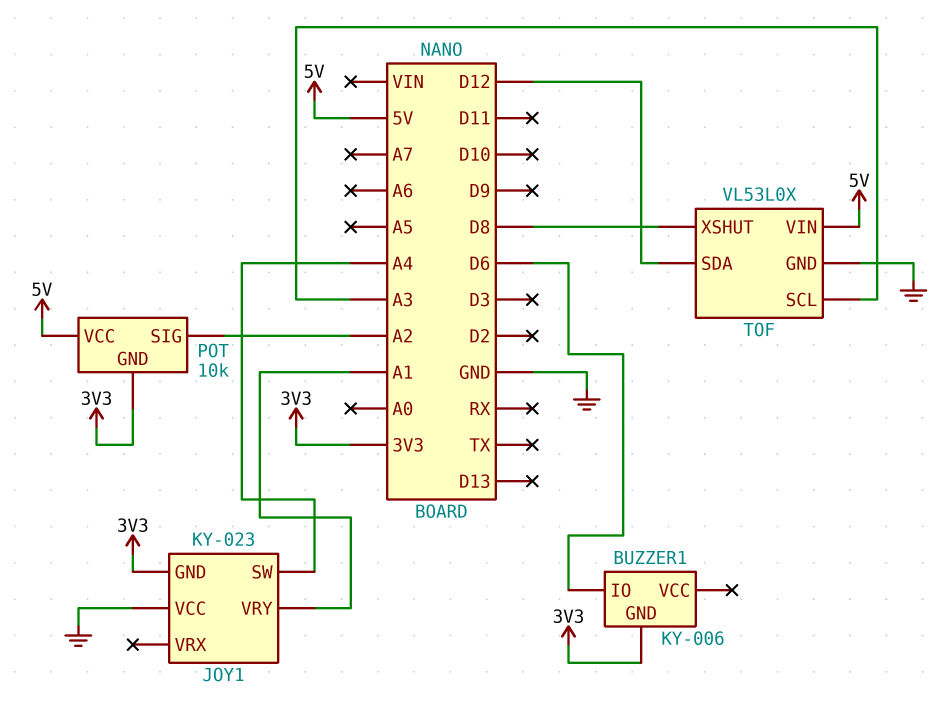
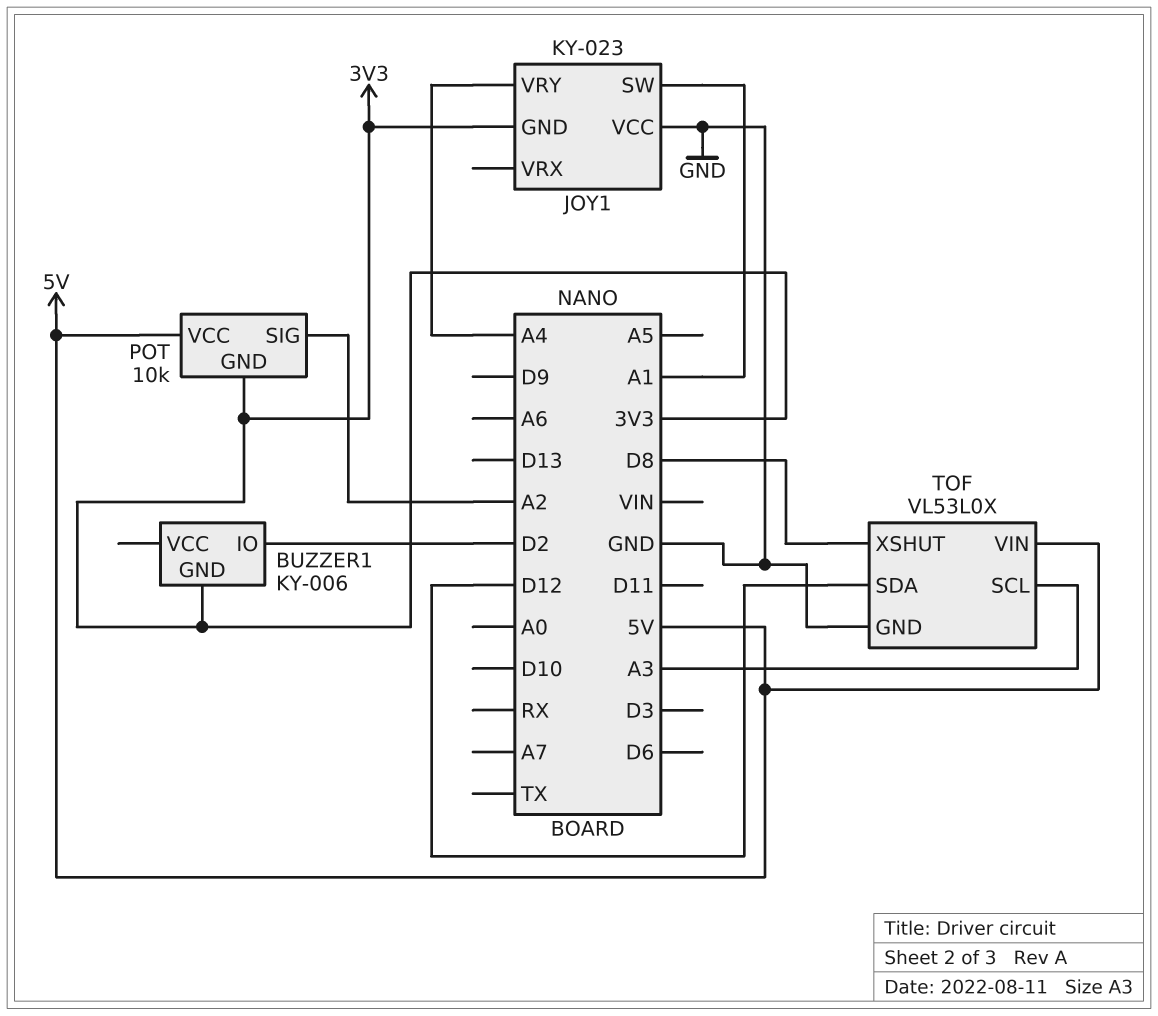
BUZZER1 pin IO: D6 -> D2
JOY1 pin SW: A4 -> A1
JOY1 pin VRY: A1 -> A4

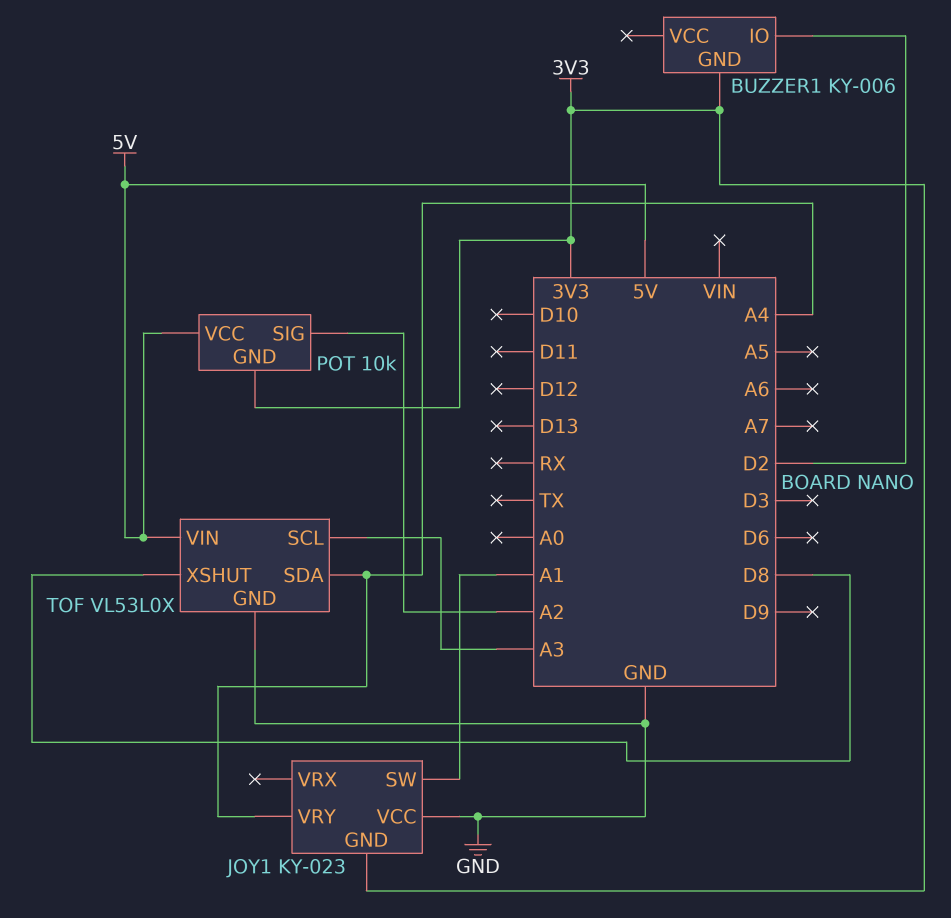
TOF pin SDA: D12 -> A4

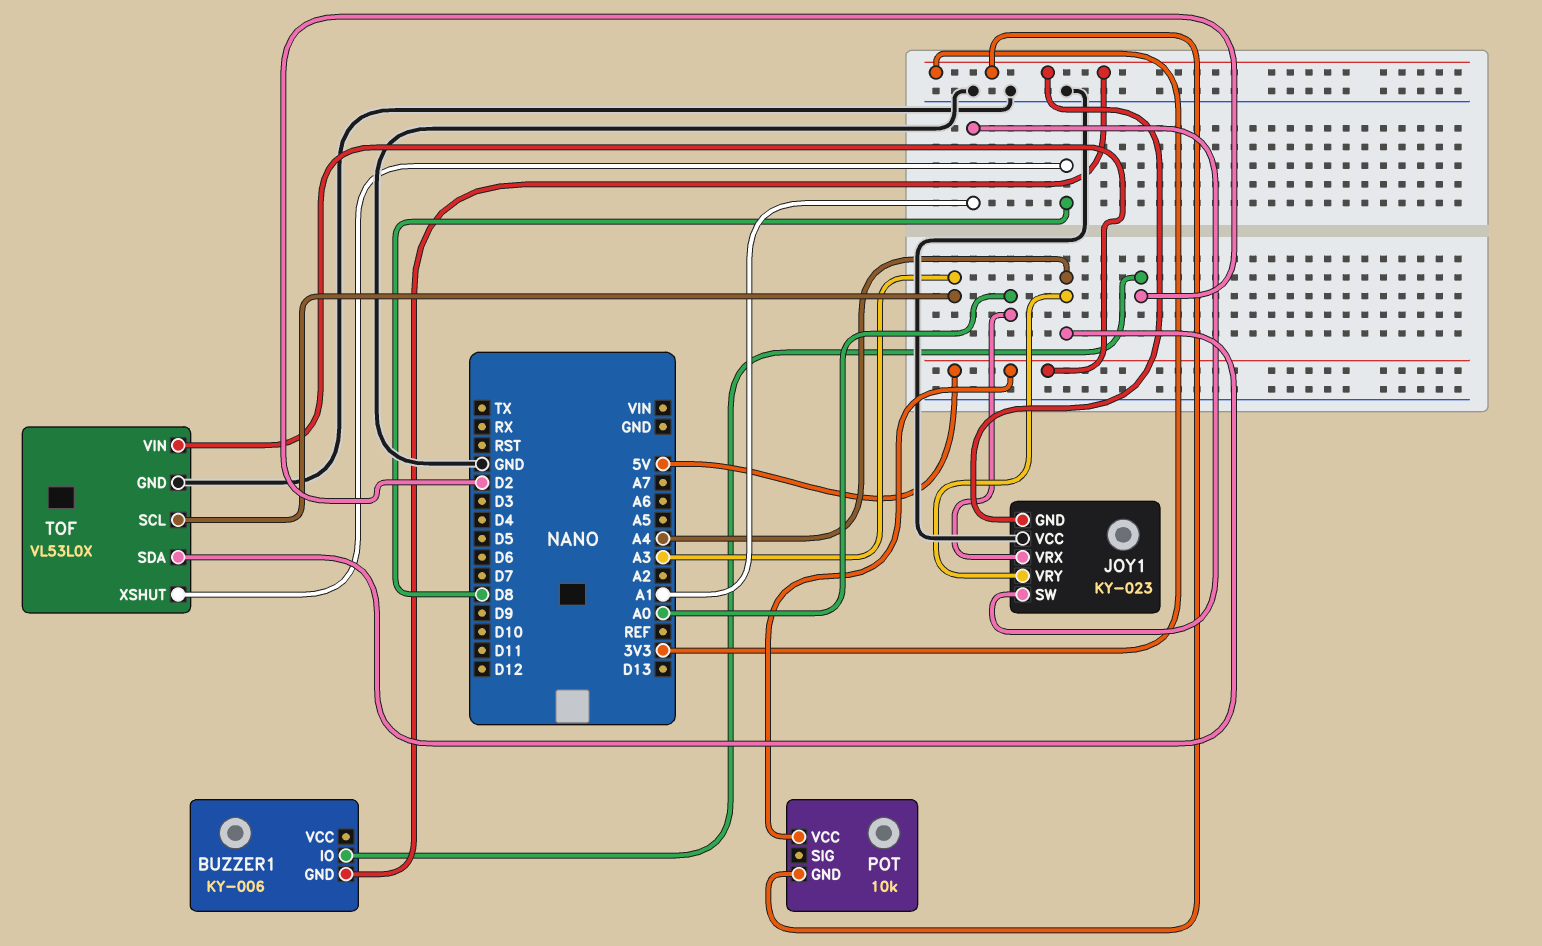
JOY1 pin VRX: none -> A0
POT pin SIG: A2 -> none

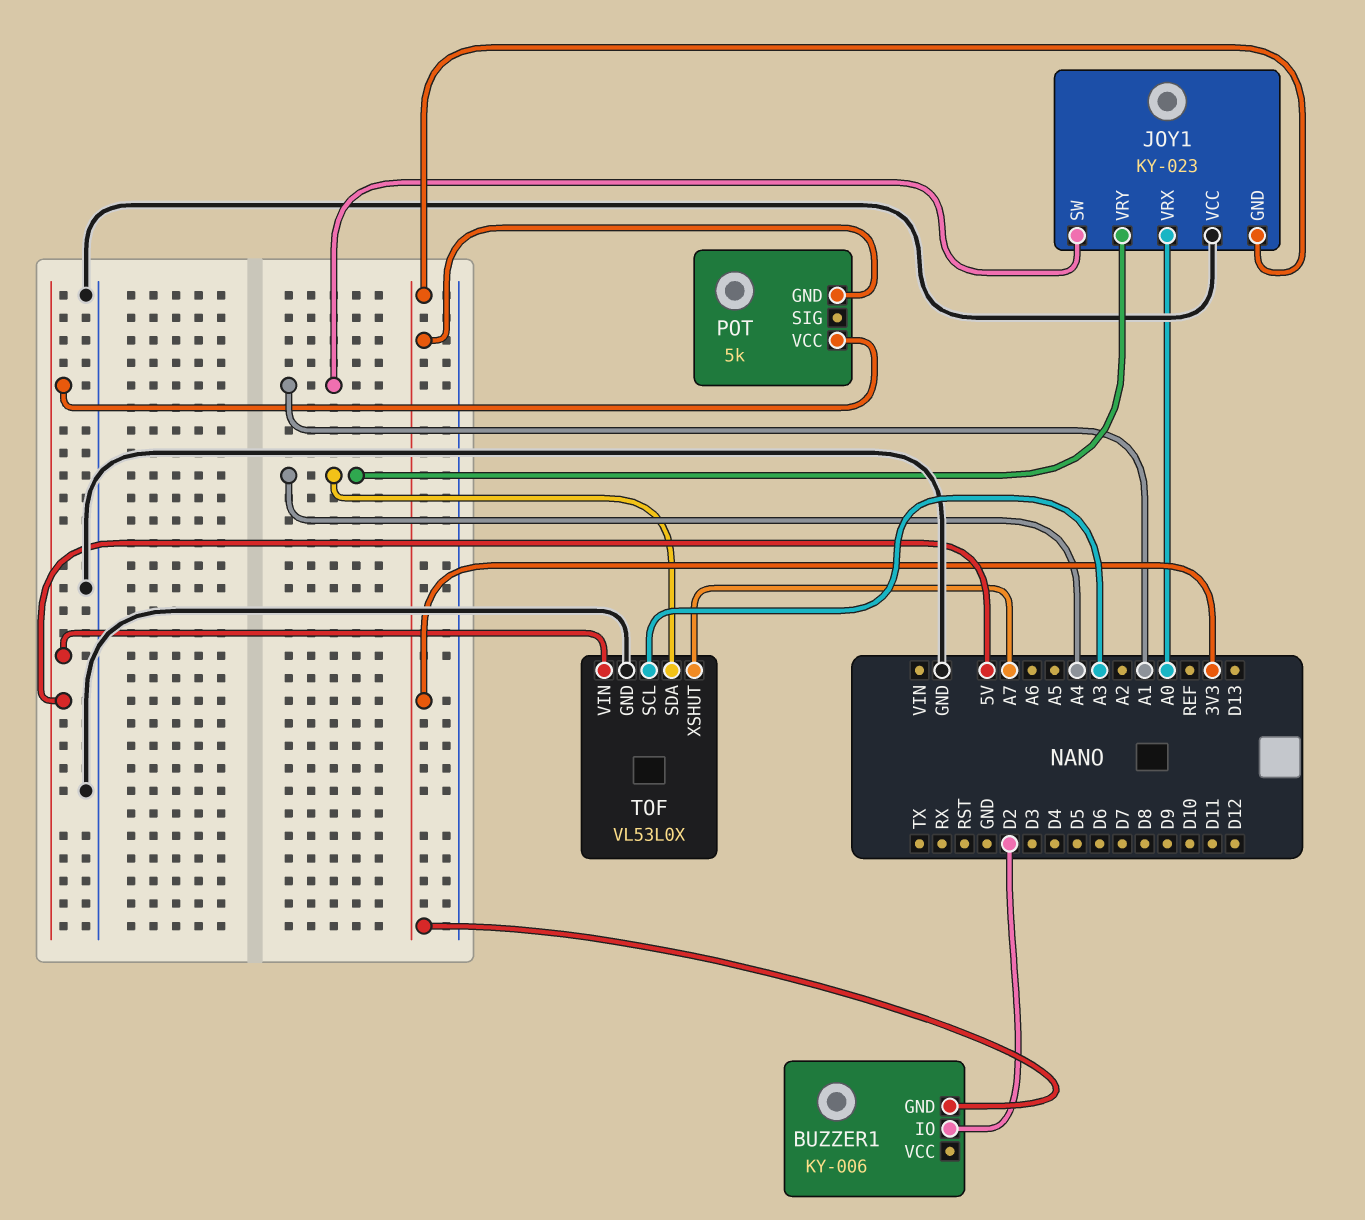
POT: 10k -> 5k
TOF pin XSHUT: D8 -> A7

